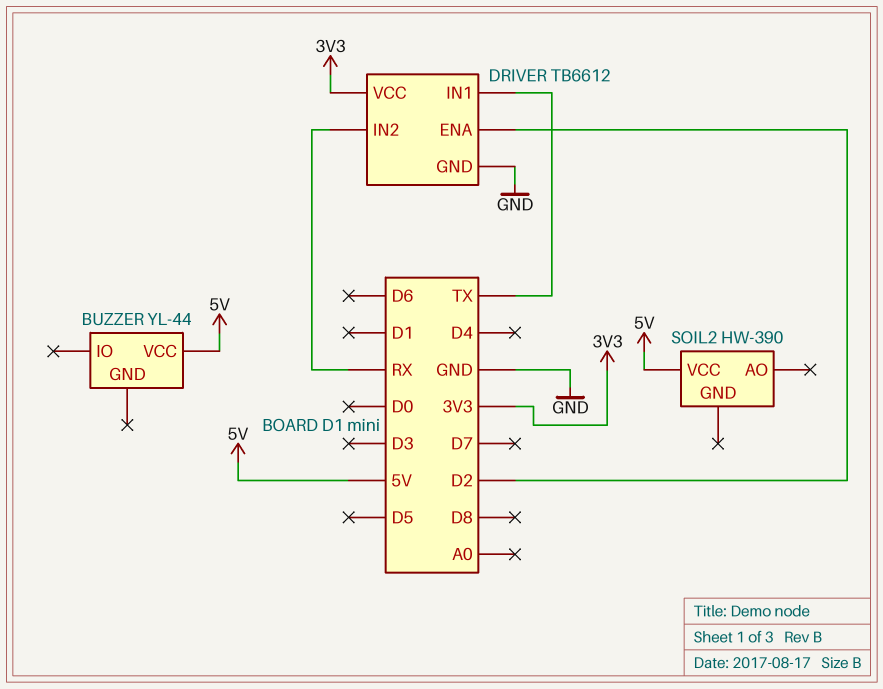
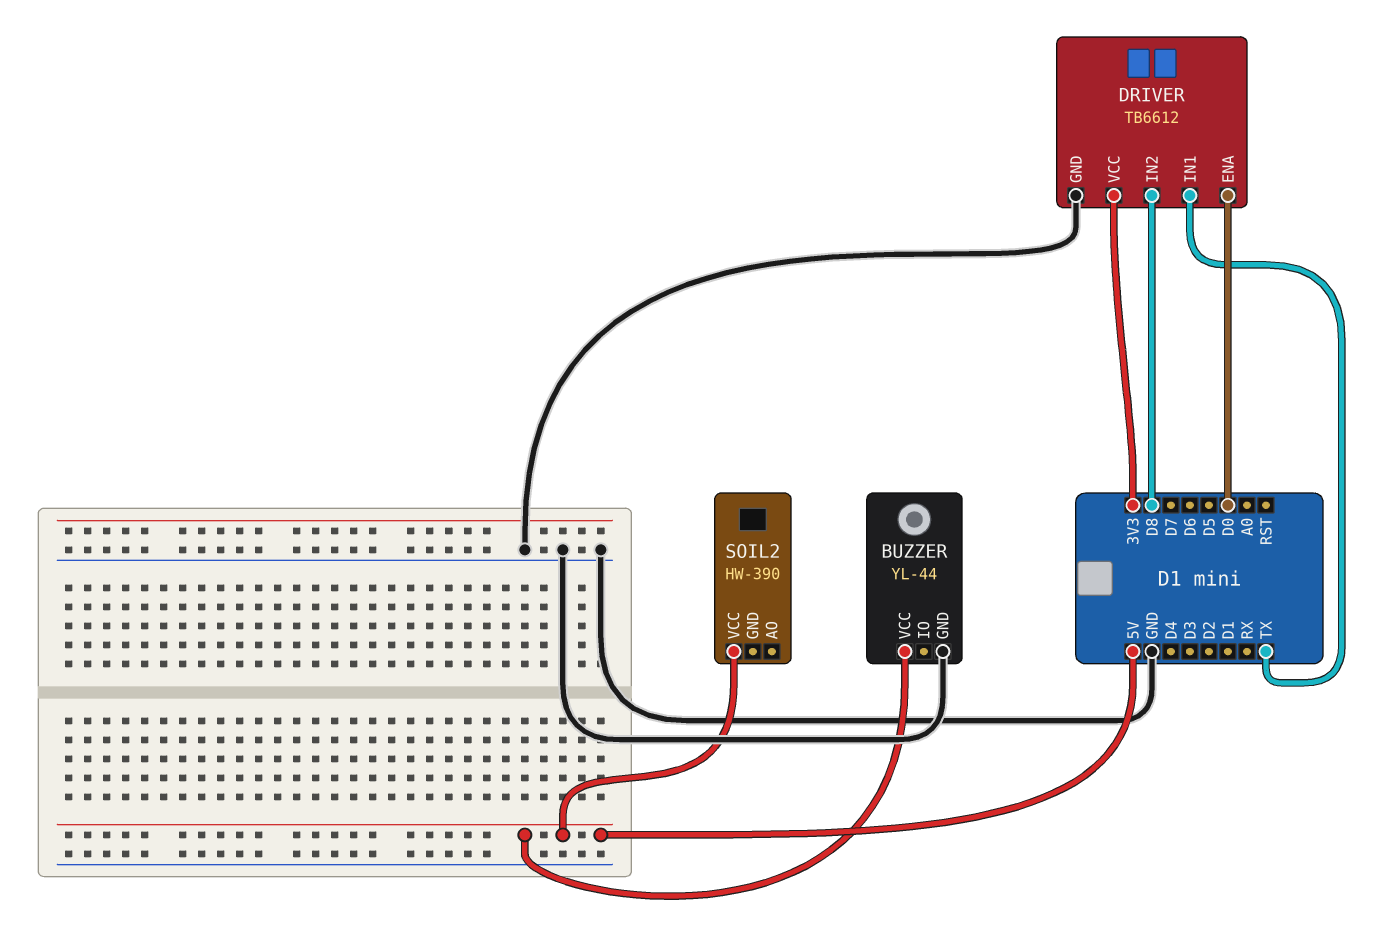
BUZZER pin GND: none -> GND
DRIVER pin ENA: D2 -> D0
DRIVER pin IN2: RX -> D8

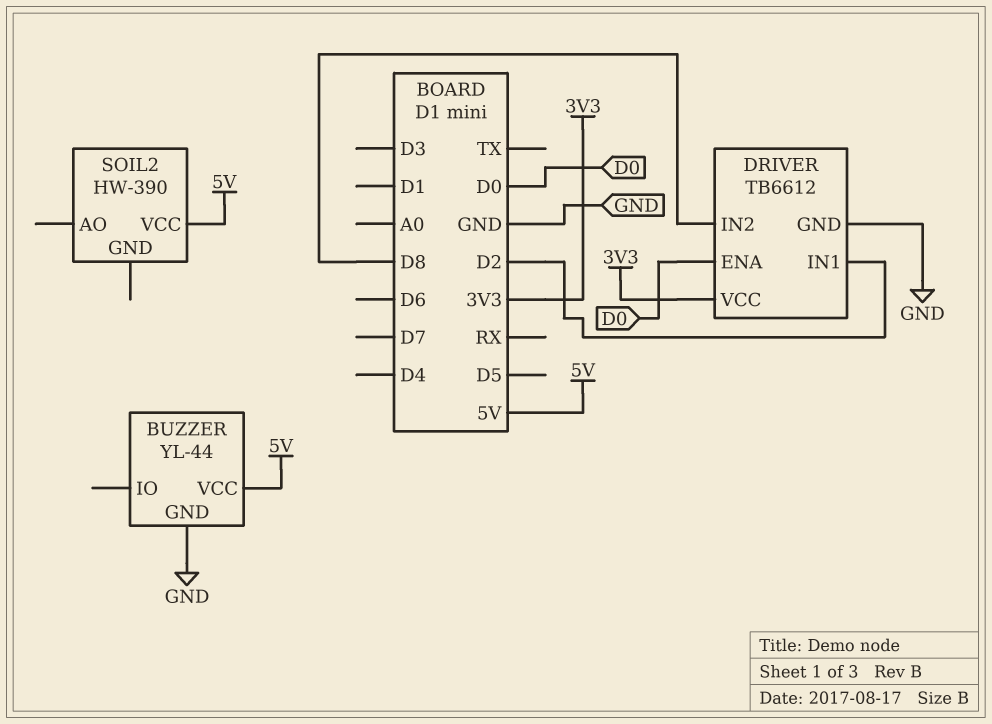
DRIVER pin IN1: TX -> D2

